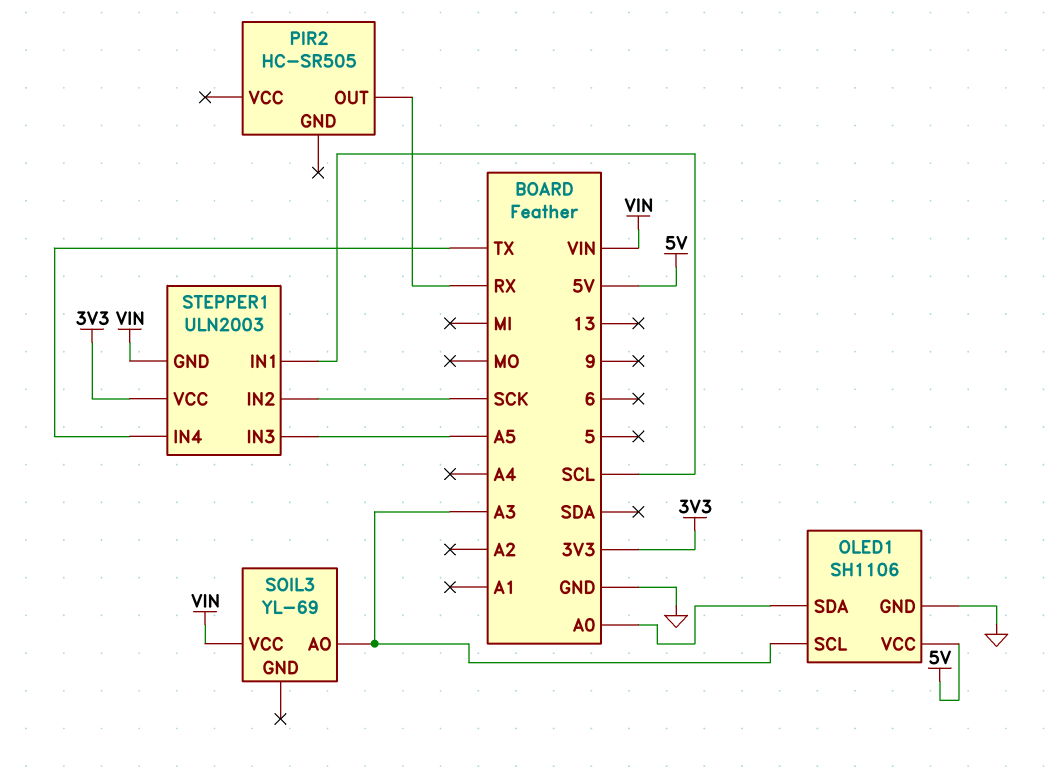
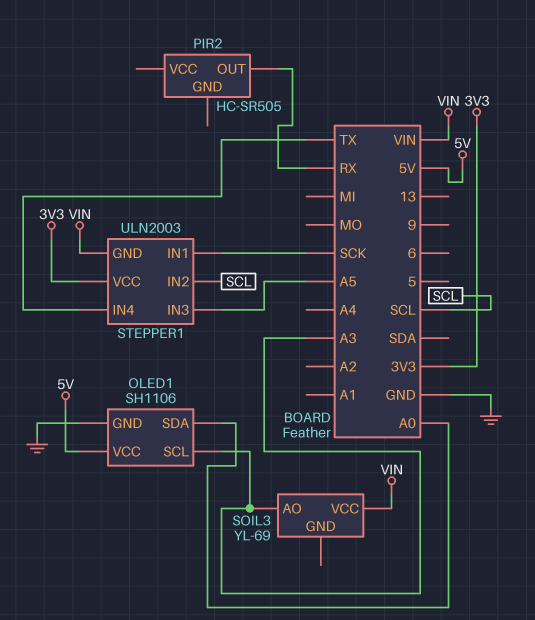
STEPPER1 pin IN1: SCL -> SCK
STEPPER1 pin IN2: SCK -> SCL

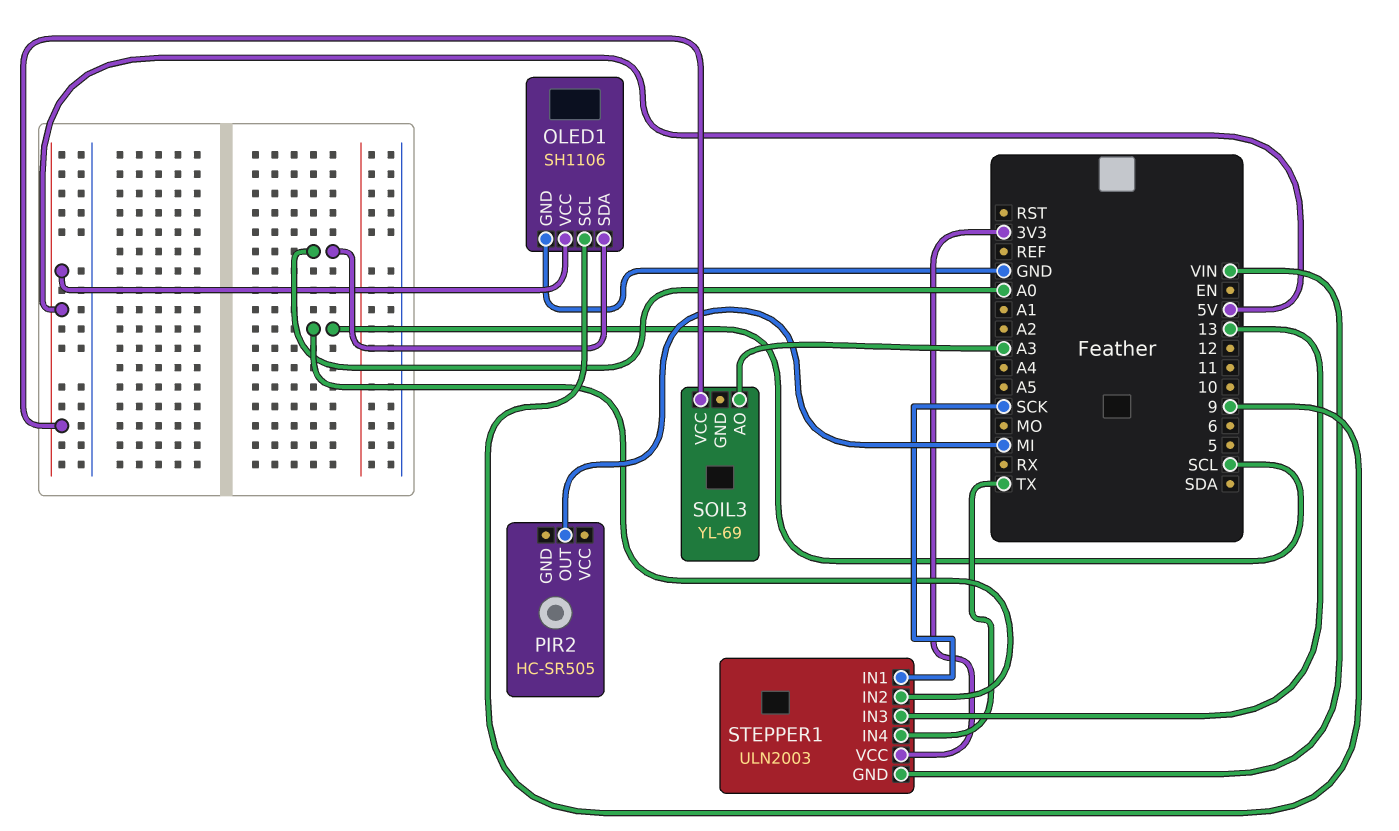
OLED1 pin SCL: A3 -> 9
PIR2 pin OUT: RX -> MI
SOIL3 pin VCC: VIN -> 5V
STEPPER1 pin IN3: A5 -> 13

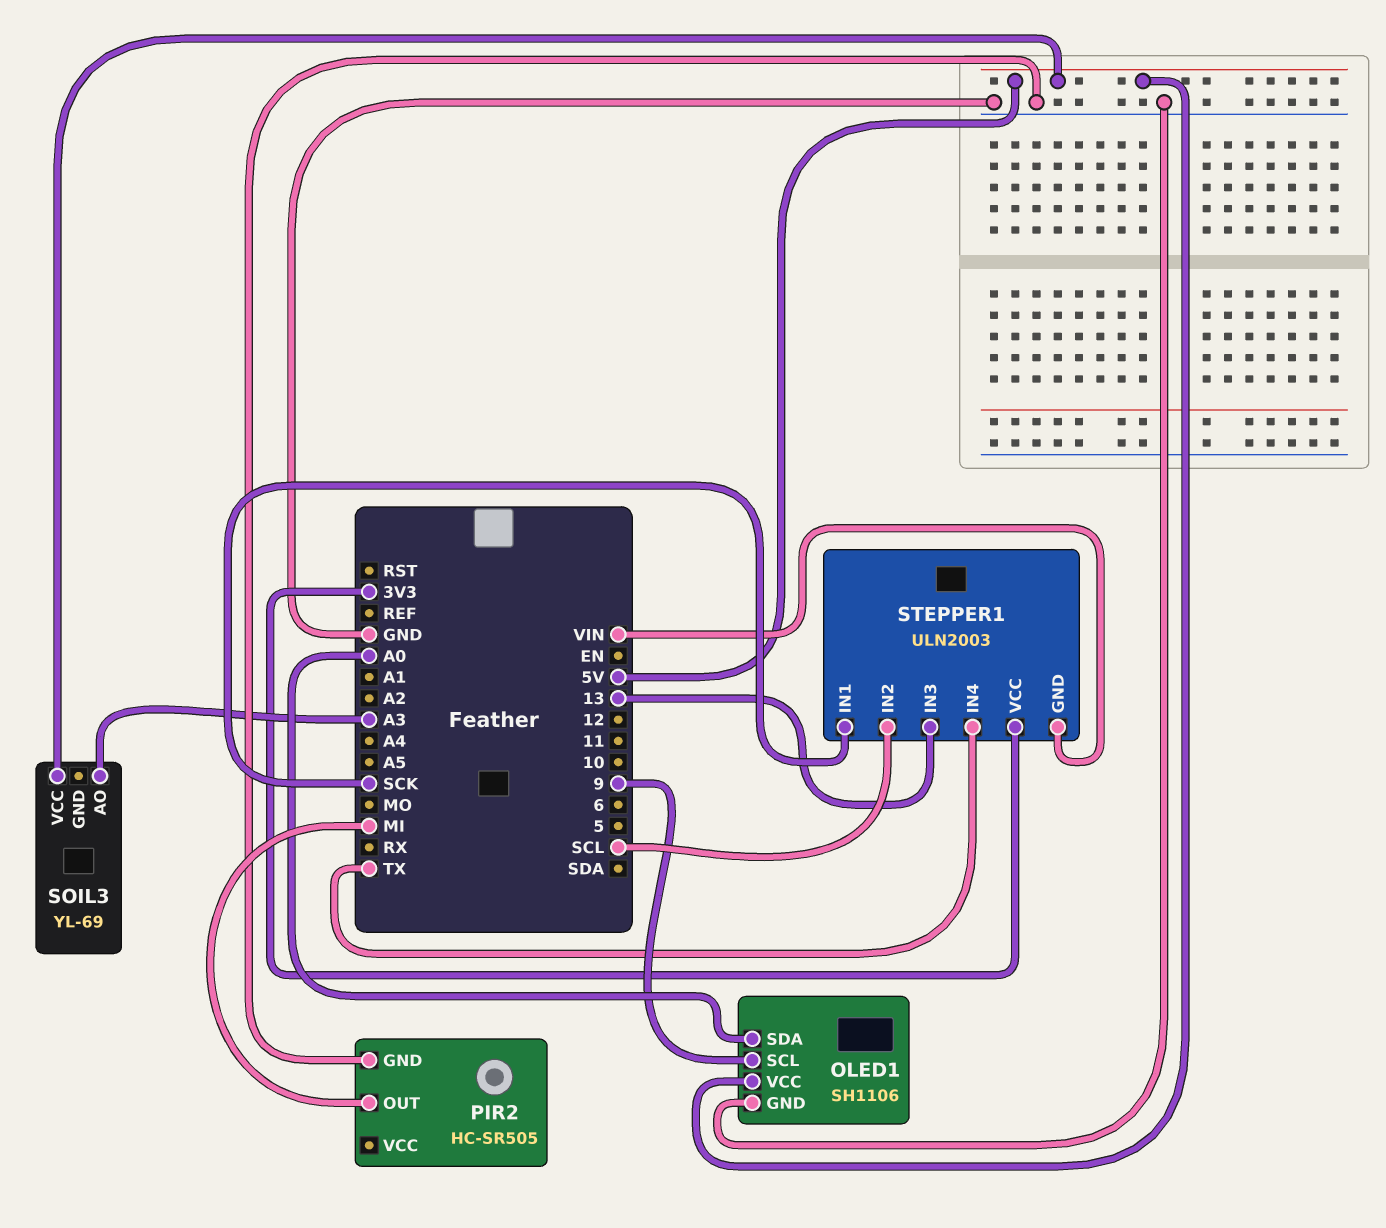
PIR2 pin GND: none -> GND

